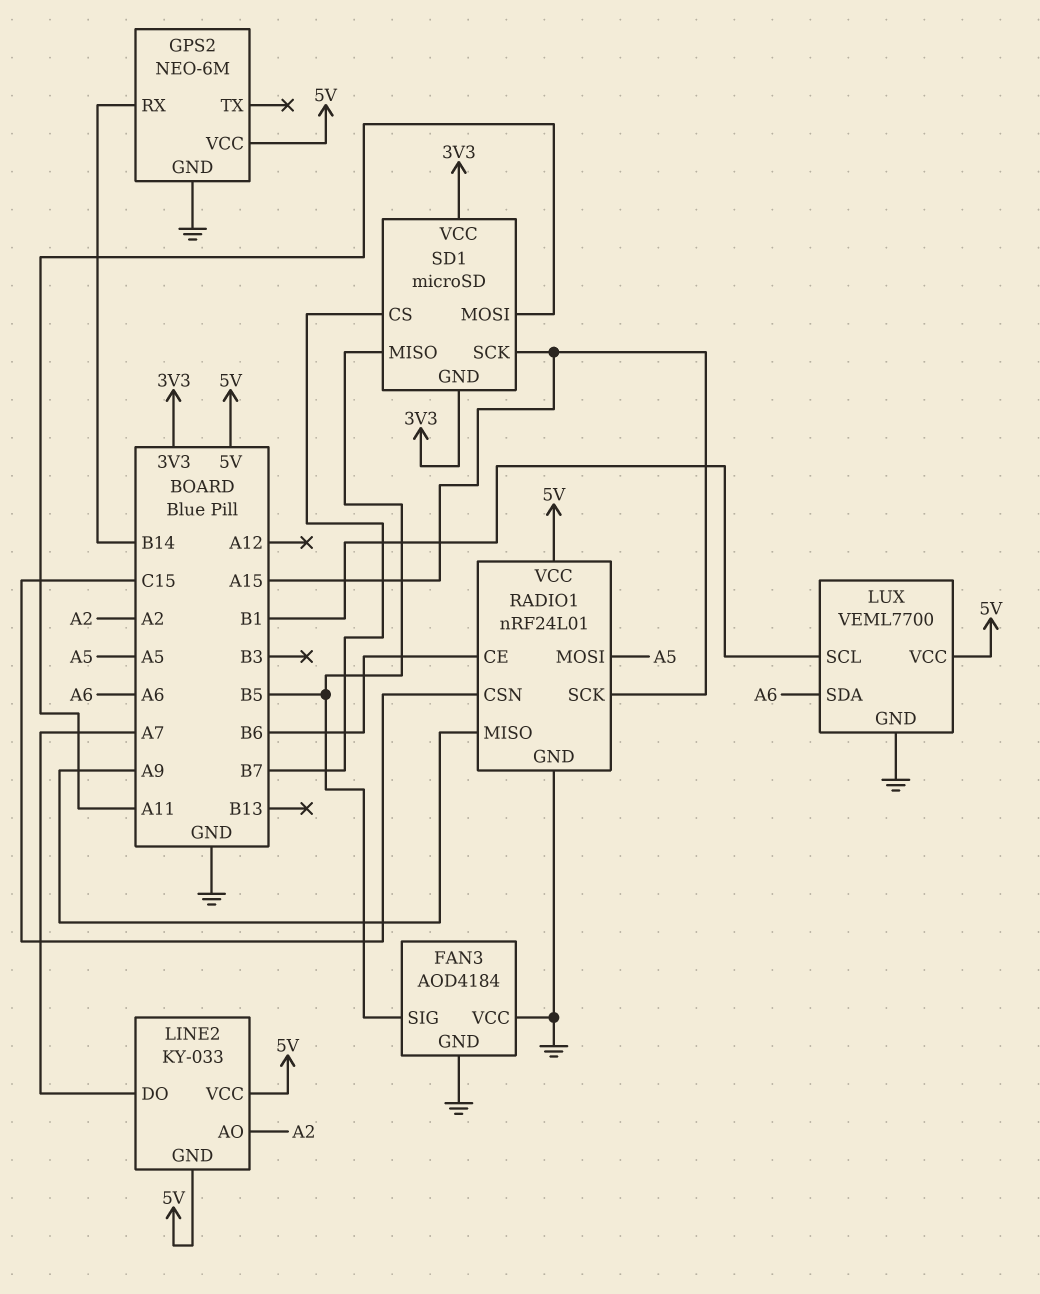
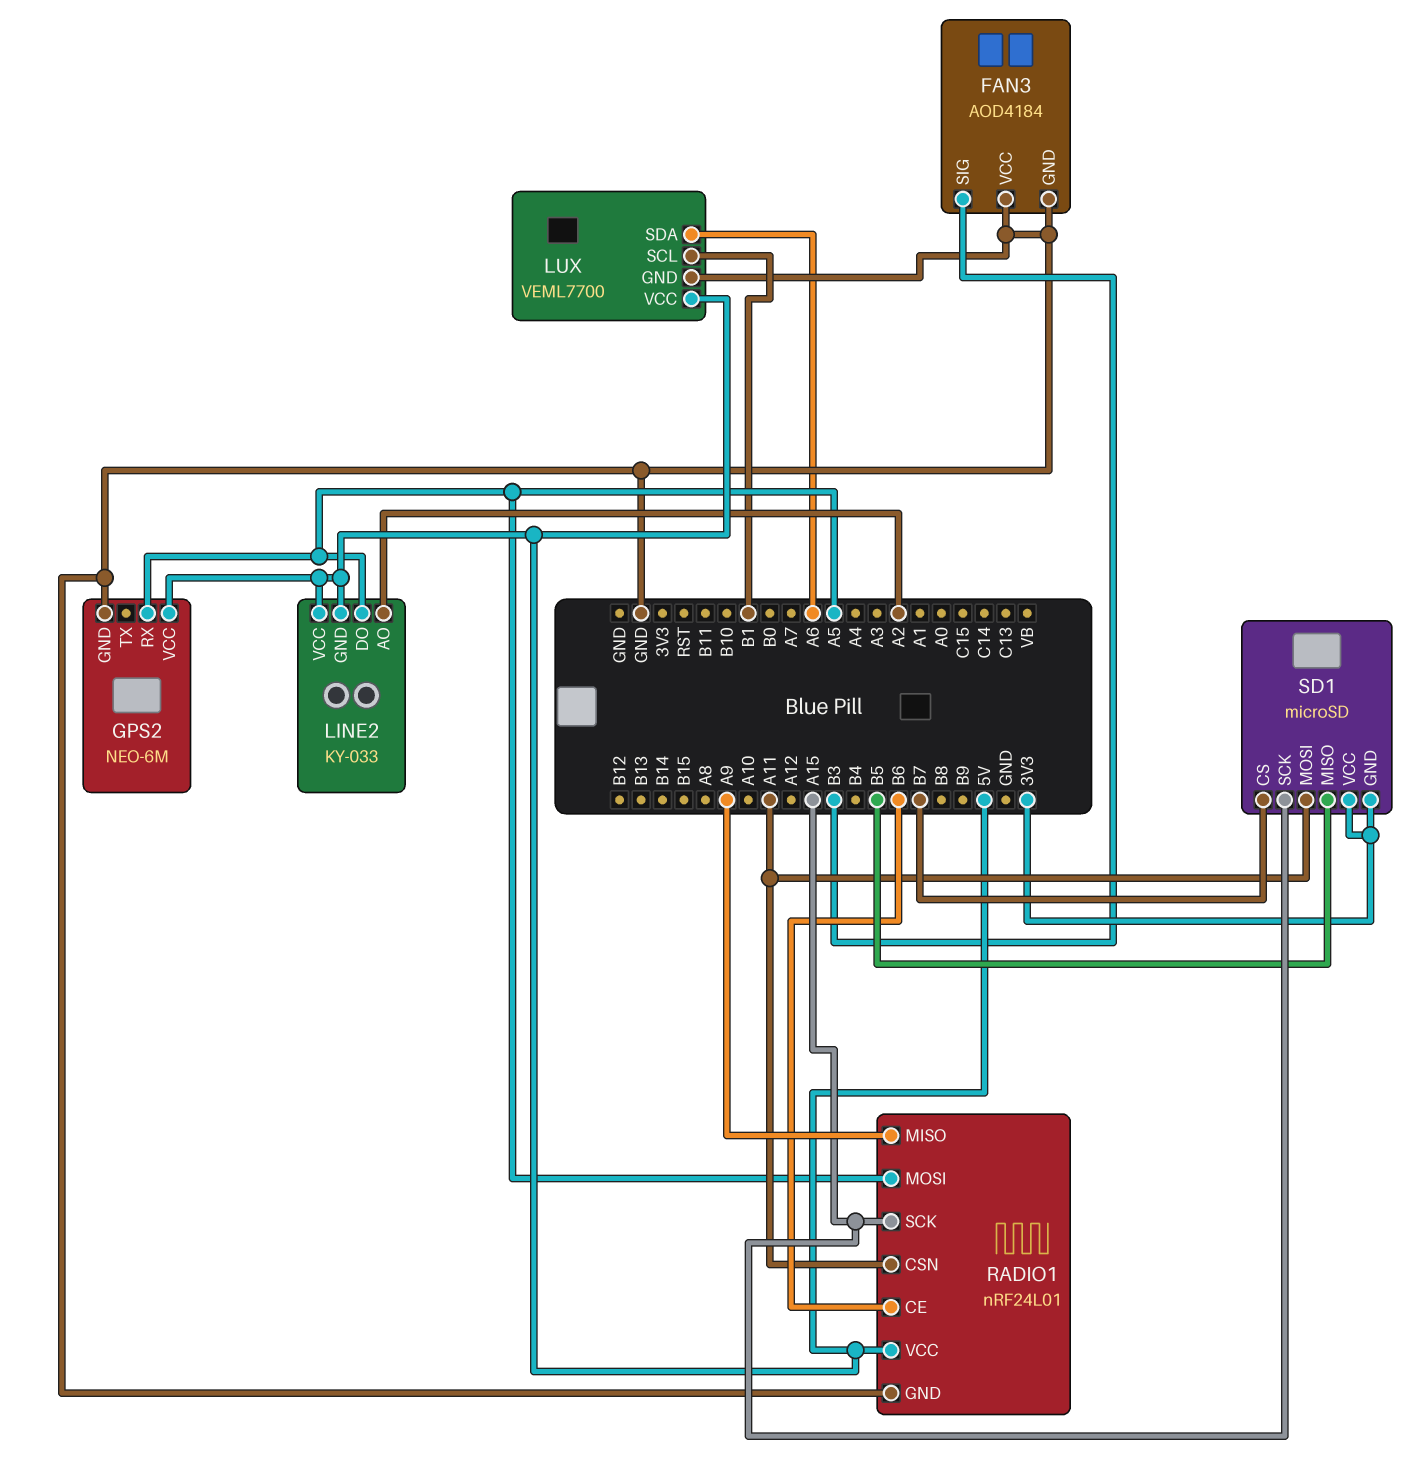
FAN3 pin SIG: B5 -> B3
GPS2 pin RX: B14 -> A5
LINE2 pin DO: A7 -> A5
RADIO1 pin CSN: C15 -> A11

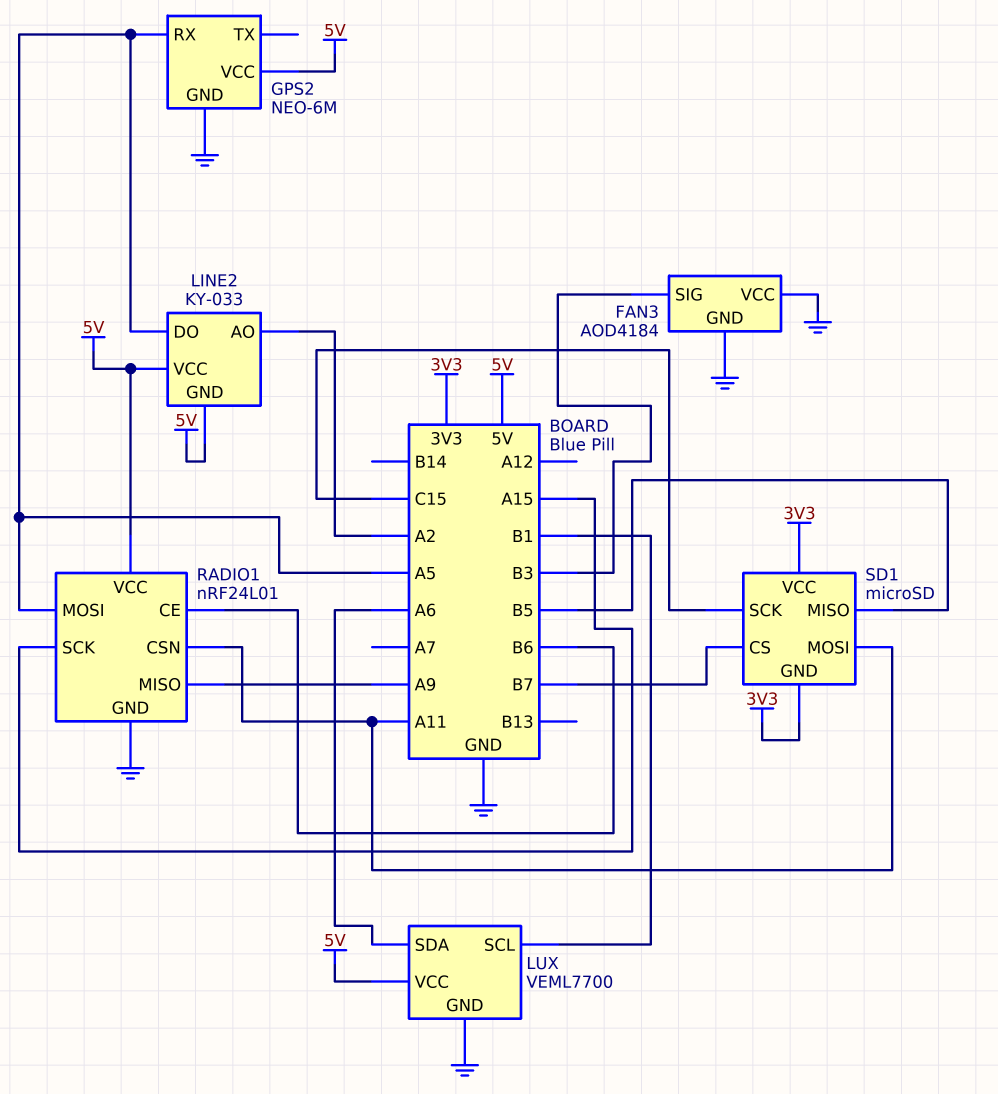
SD1 pin SCK: A15 -> C15

